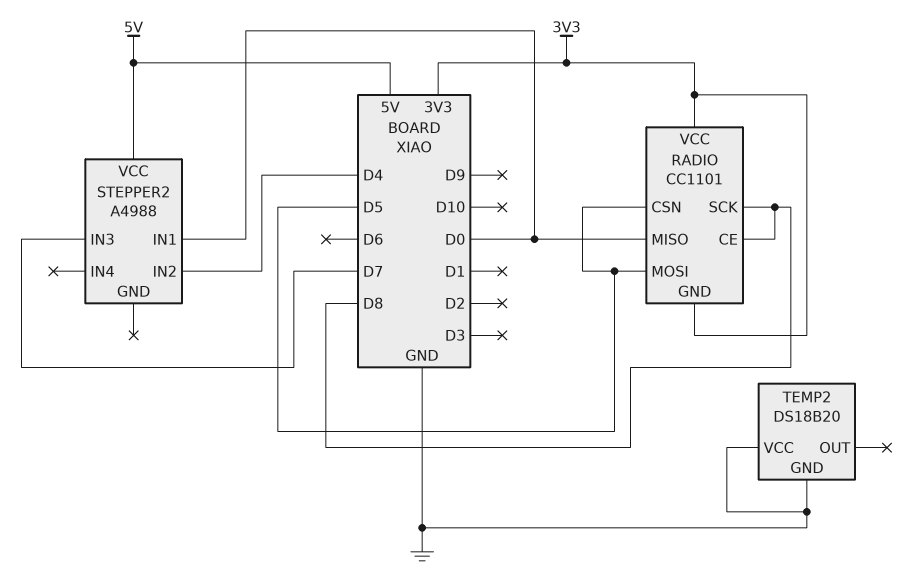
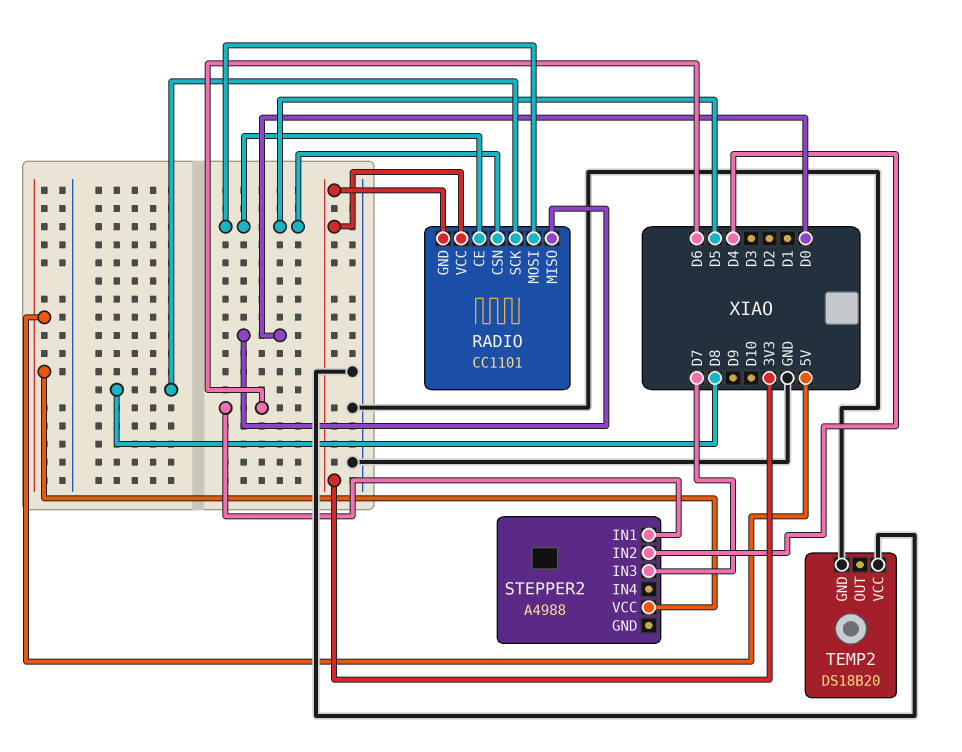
RADIO pin CE: D8 -> D5
STEPPER2 pin IN1: D0 -> D6

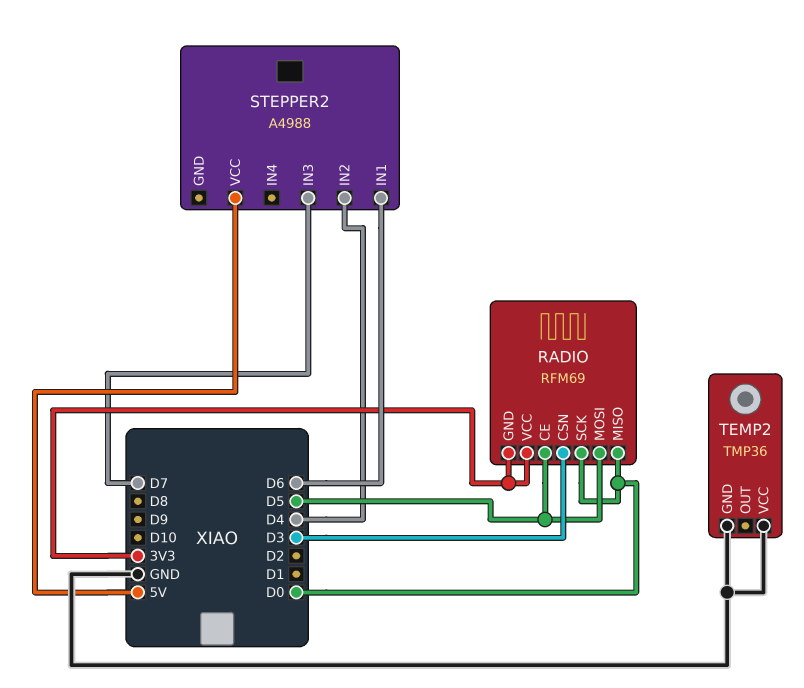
RADIO: CC1101 -> RFM69
RADIO pin CSN: D5 -> D3
RADIO pin SCK: D8 -> D0
TEMP2: DS18B20 -> TMP36

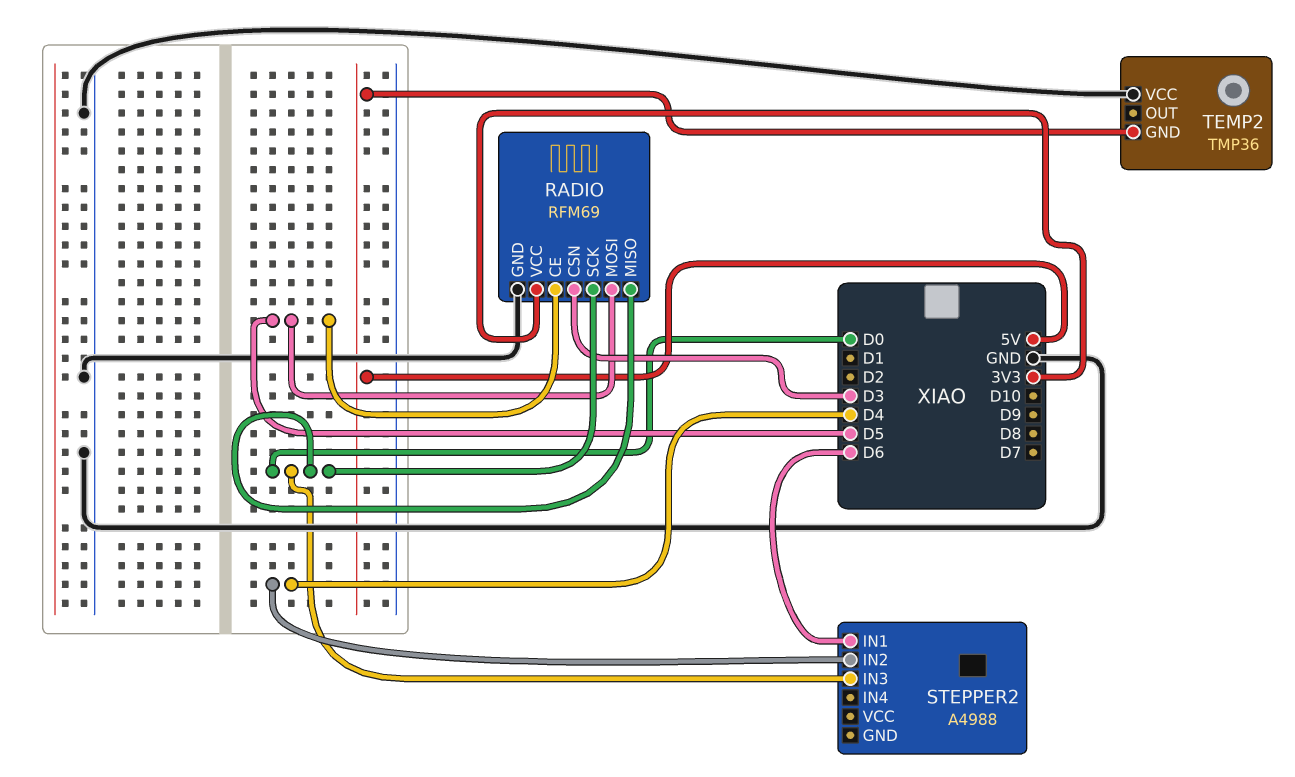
RADIO pin GND: 3V3 -> GND
STEPPER2 pin IN3: D7 -> D0
STEPPER2 pin VCC: 5V -> none
TEMP2 pin GND: GND -> 5V

